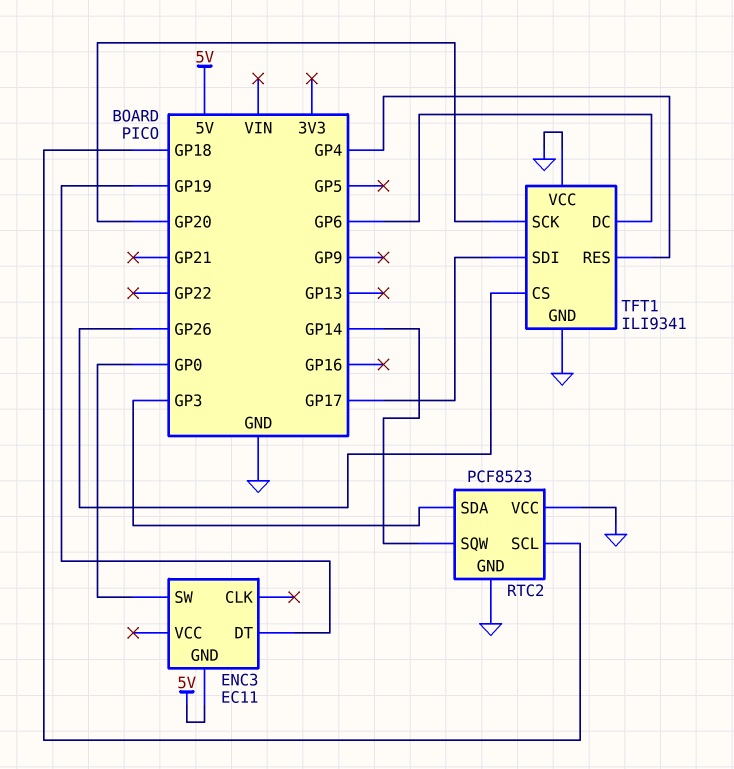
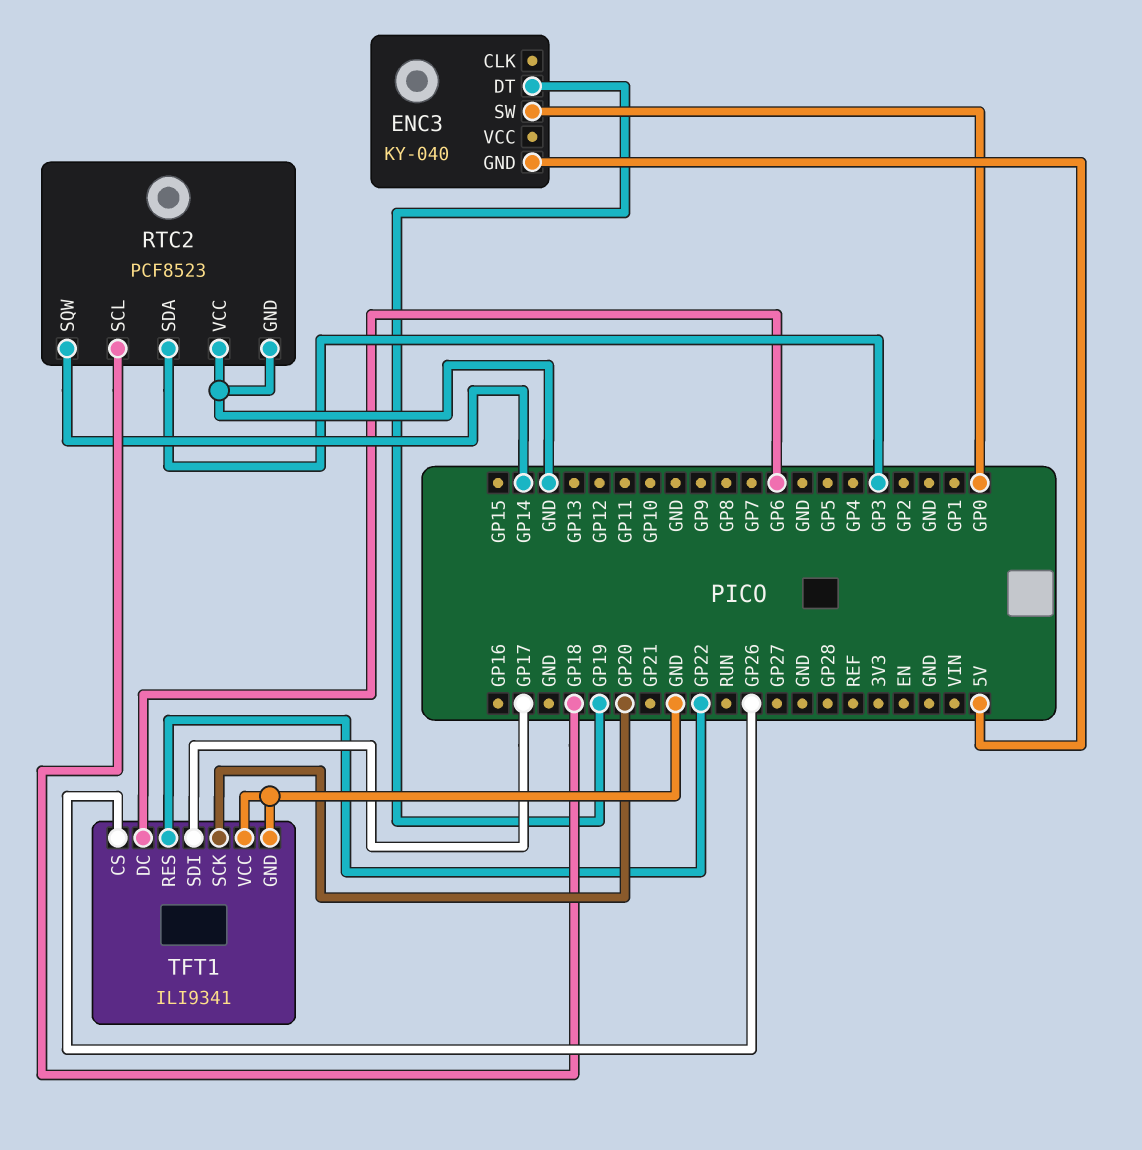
ENC3: EC11 -> KY-040
TFT1 pin RES: GP4 -> GP22

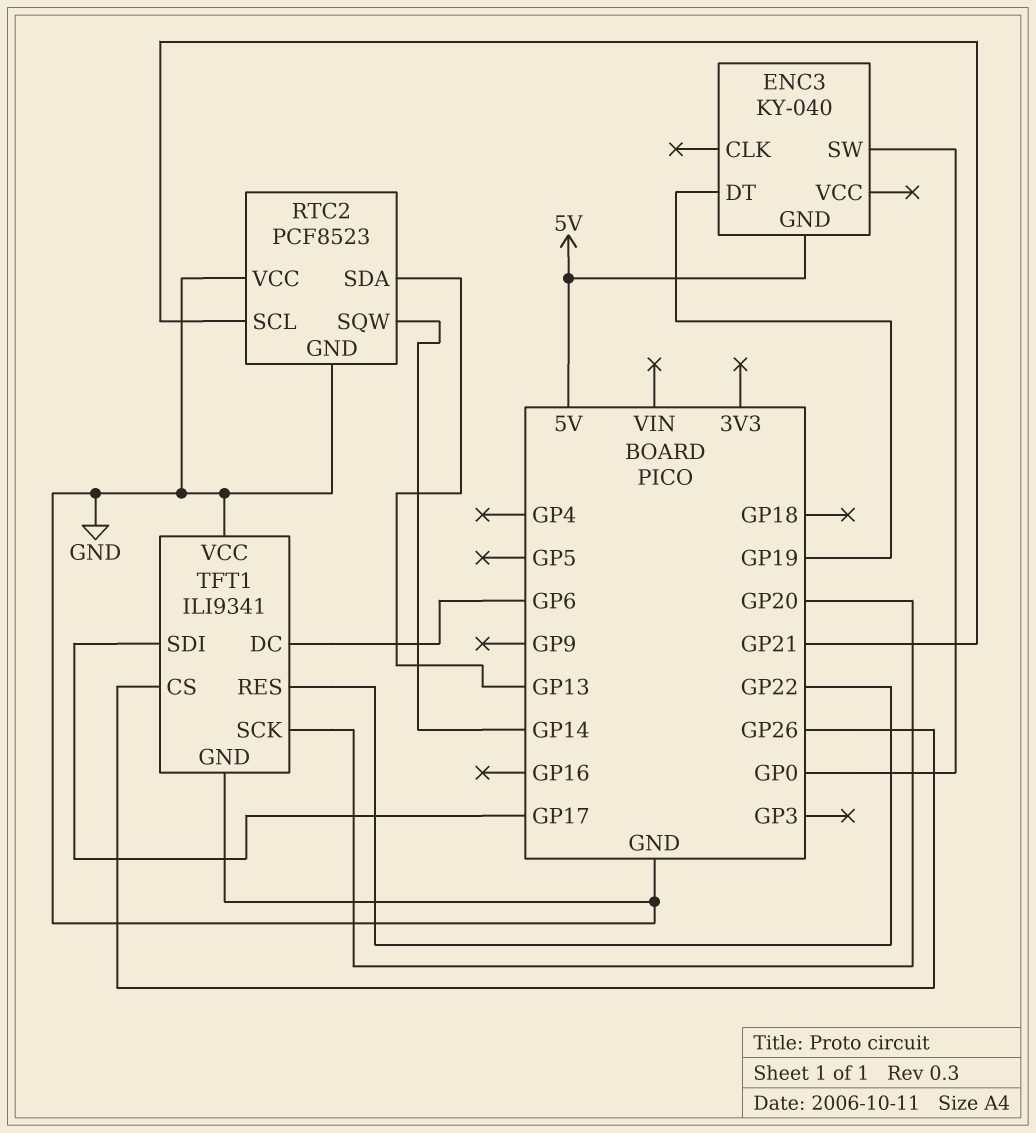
RTC2 pin SCL: GP18 -> GP21
RTC2 pin SDA: GP3 -> GP13

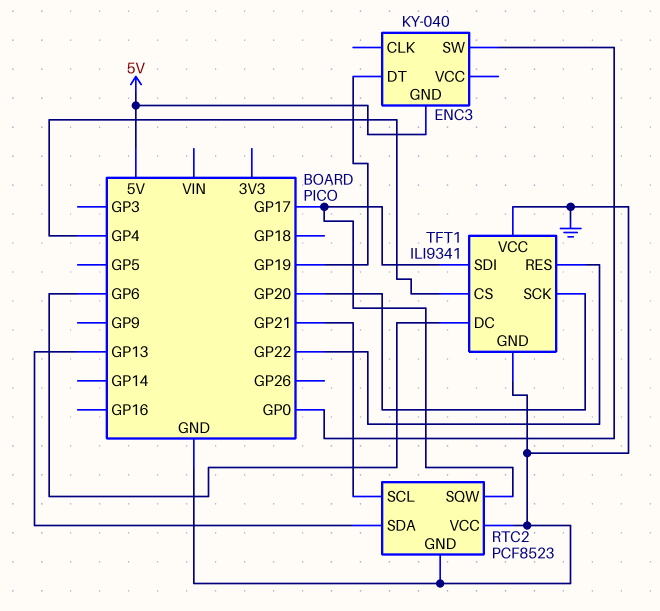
RTC2 pin SQW: GP14 -> GP17
TFT1 pin CS: GP26 -> GP4

